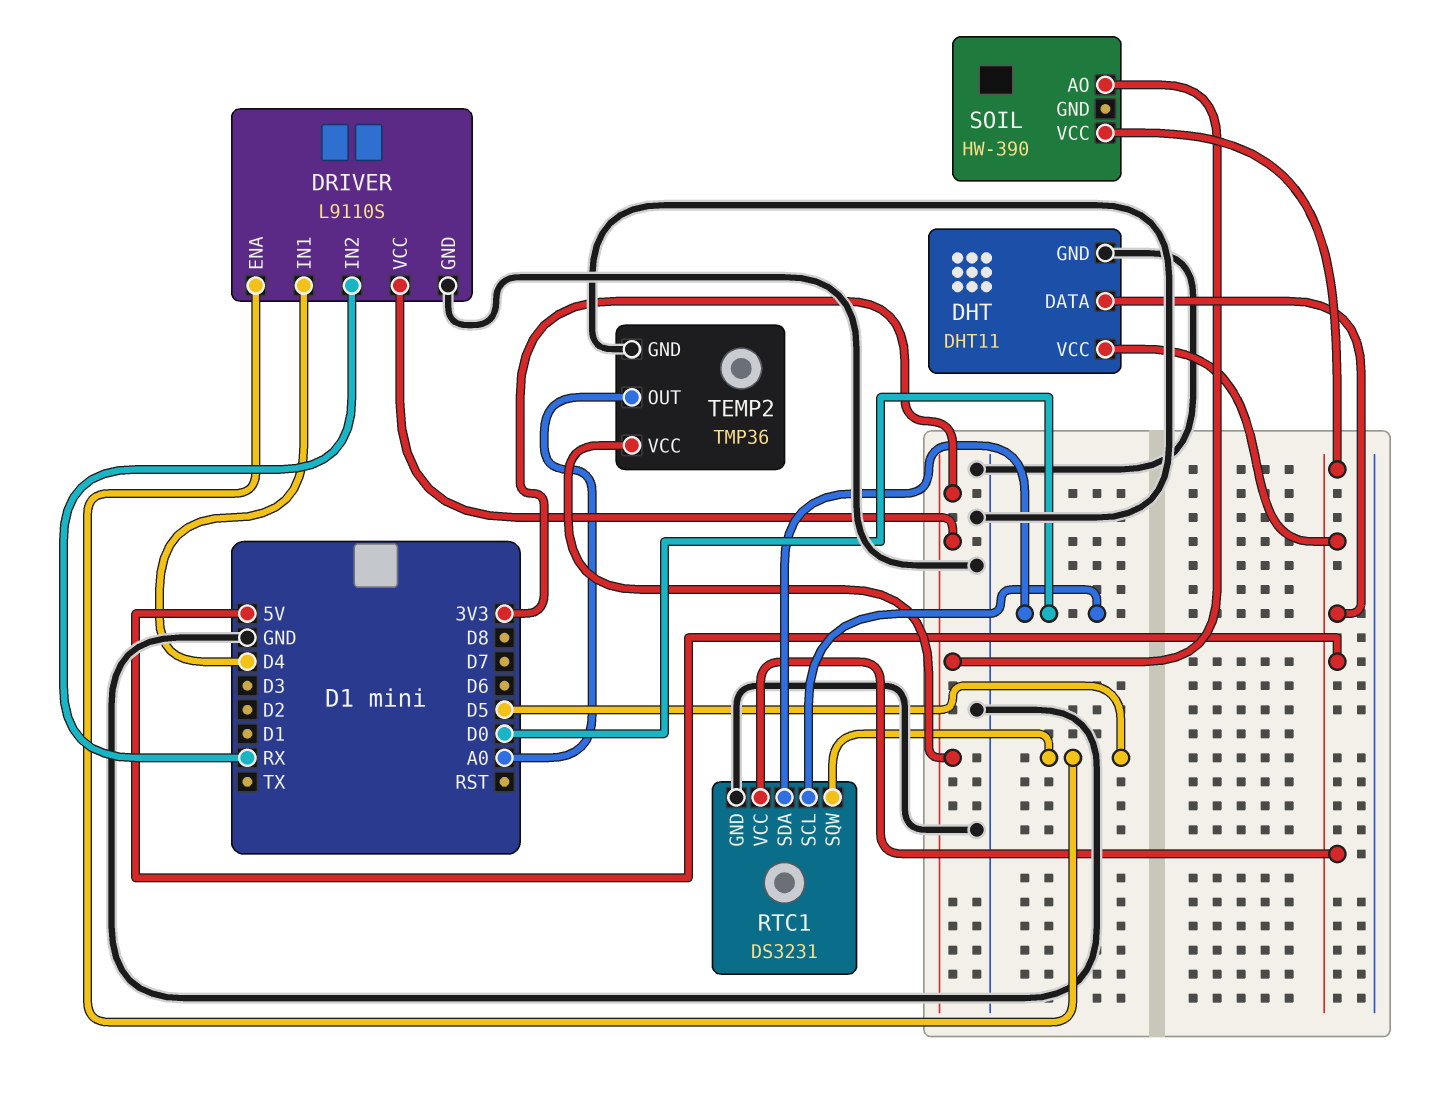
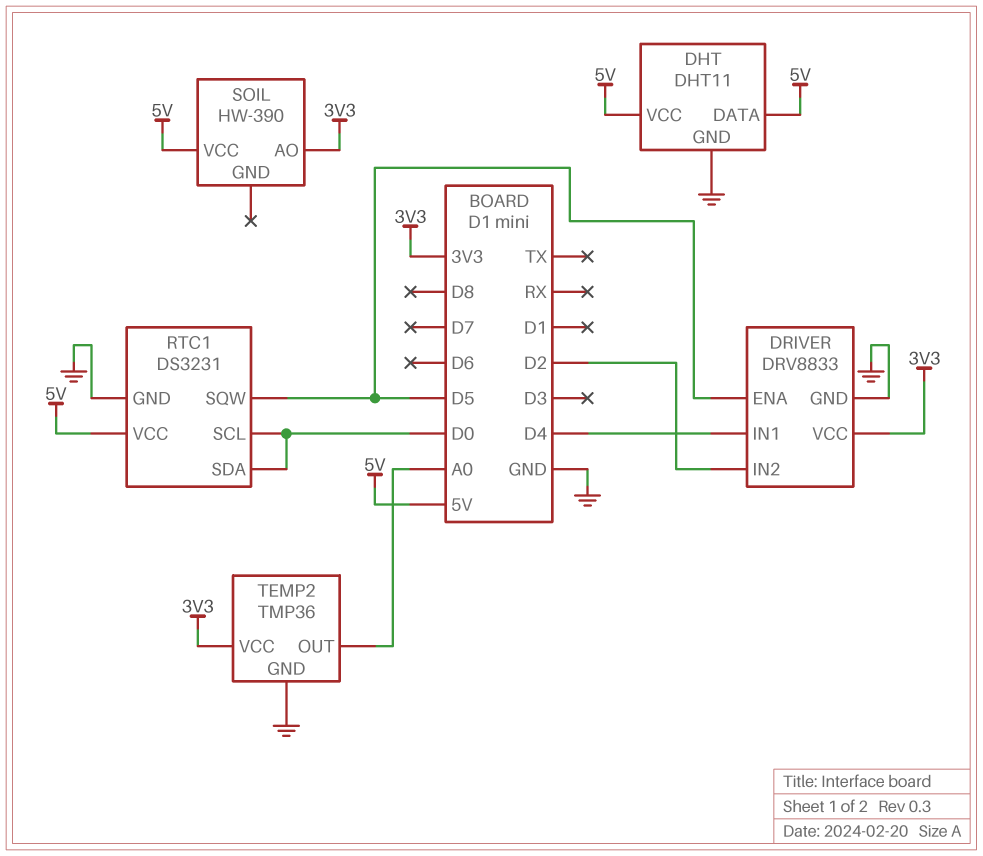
DRIVER: L9110S -> DRV8833
DRIVER pin IN2: RX -> D2

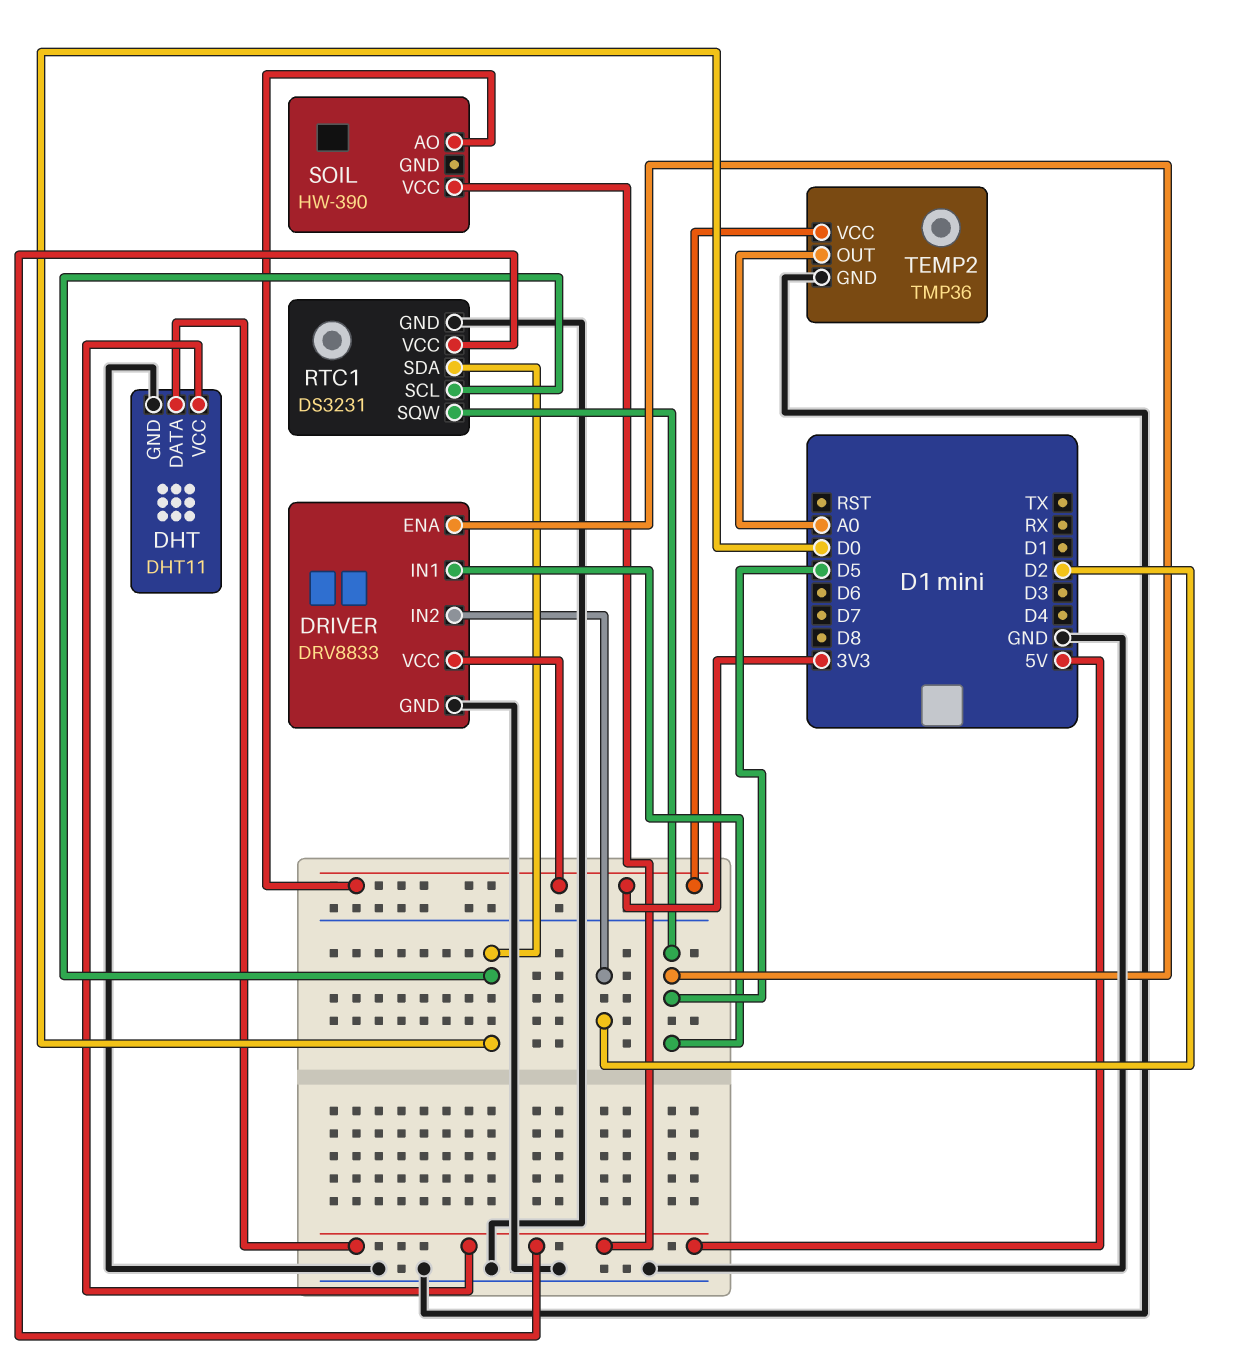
DRIVER pin IN1: D4 -> D5

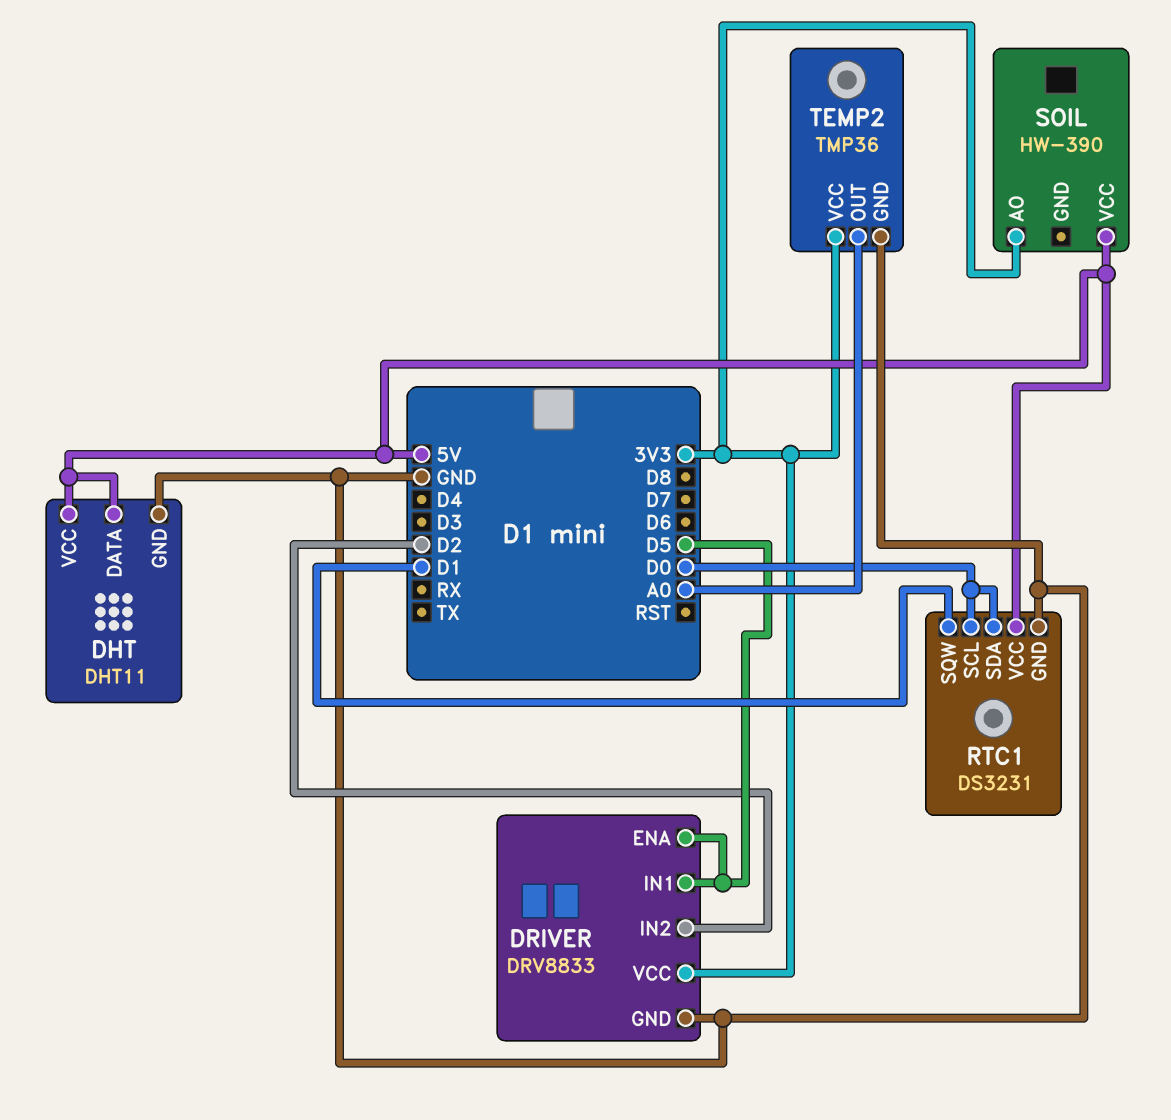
RTC1 pin SQW: D5 -> D1

